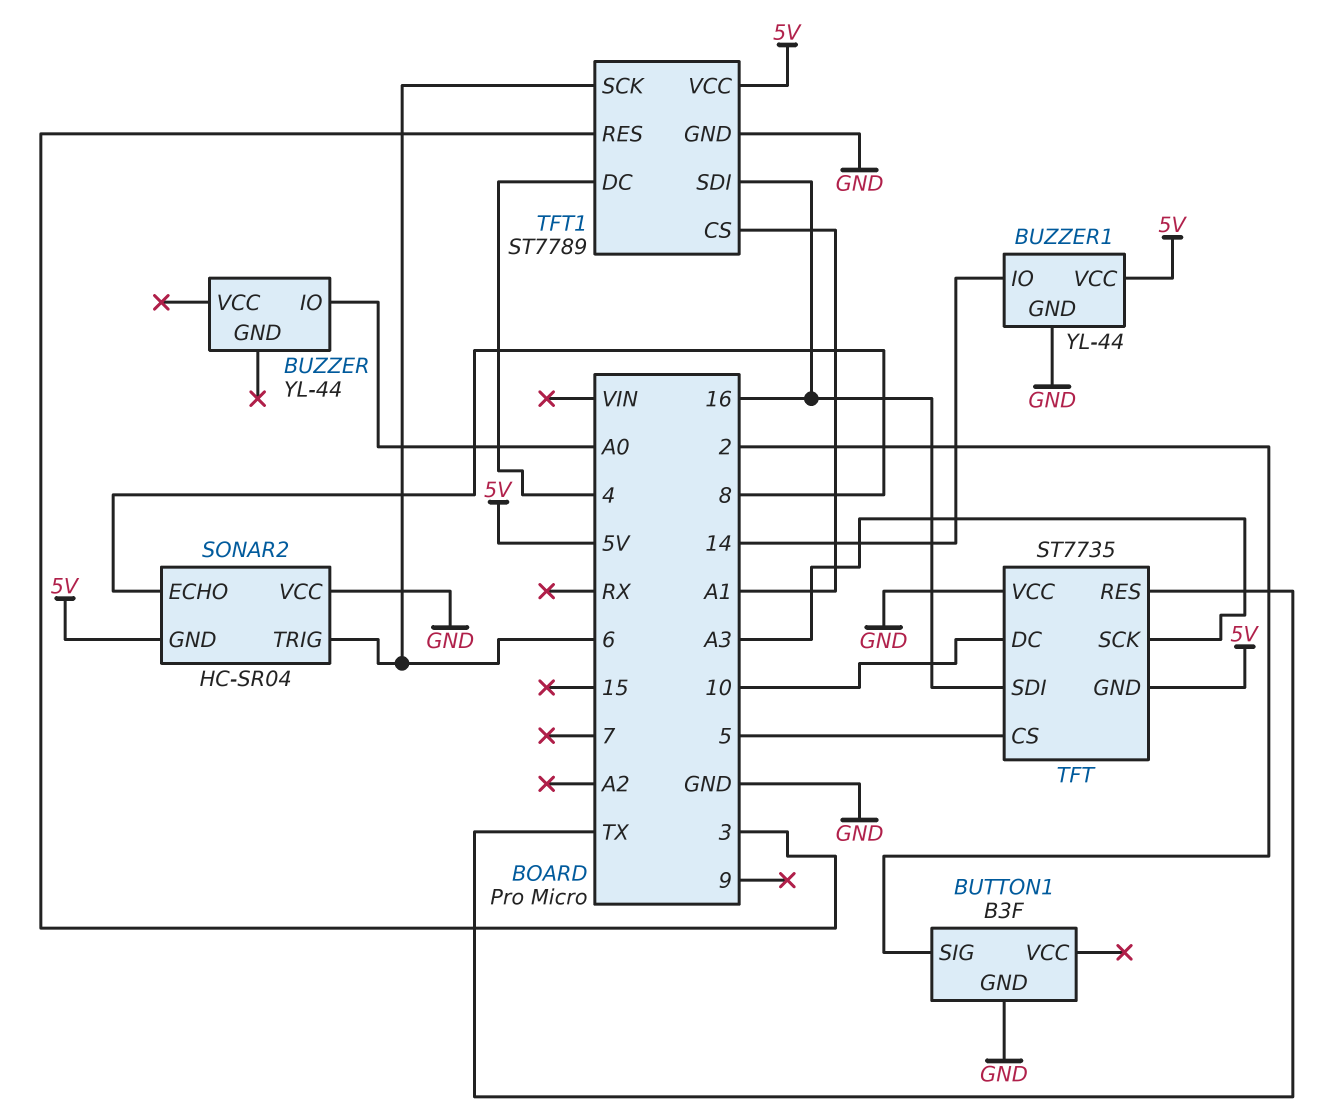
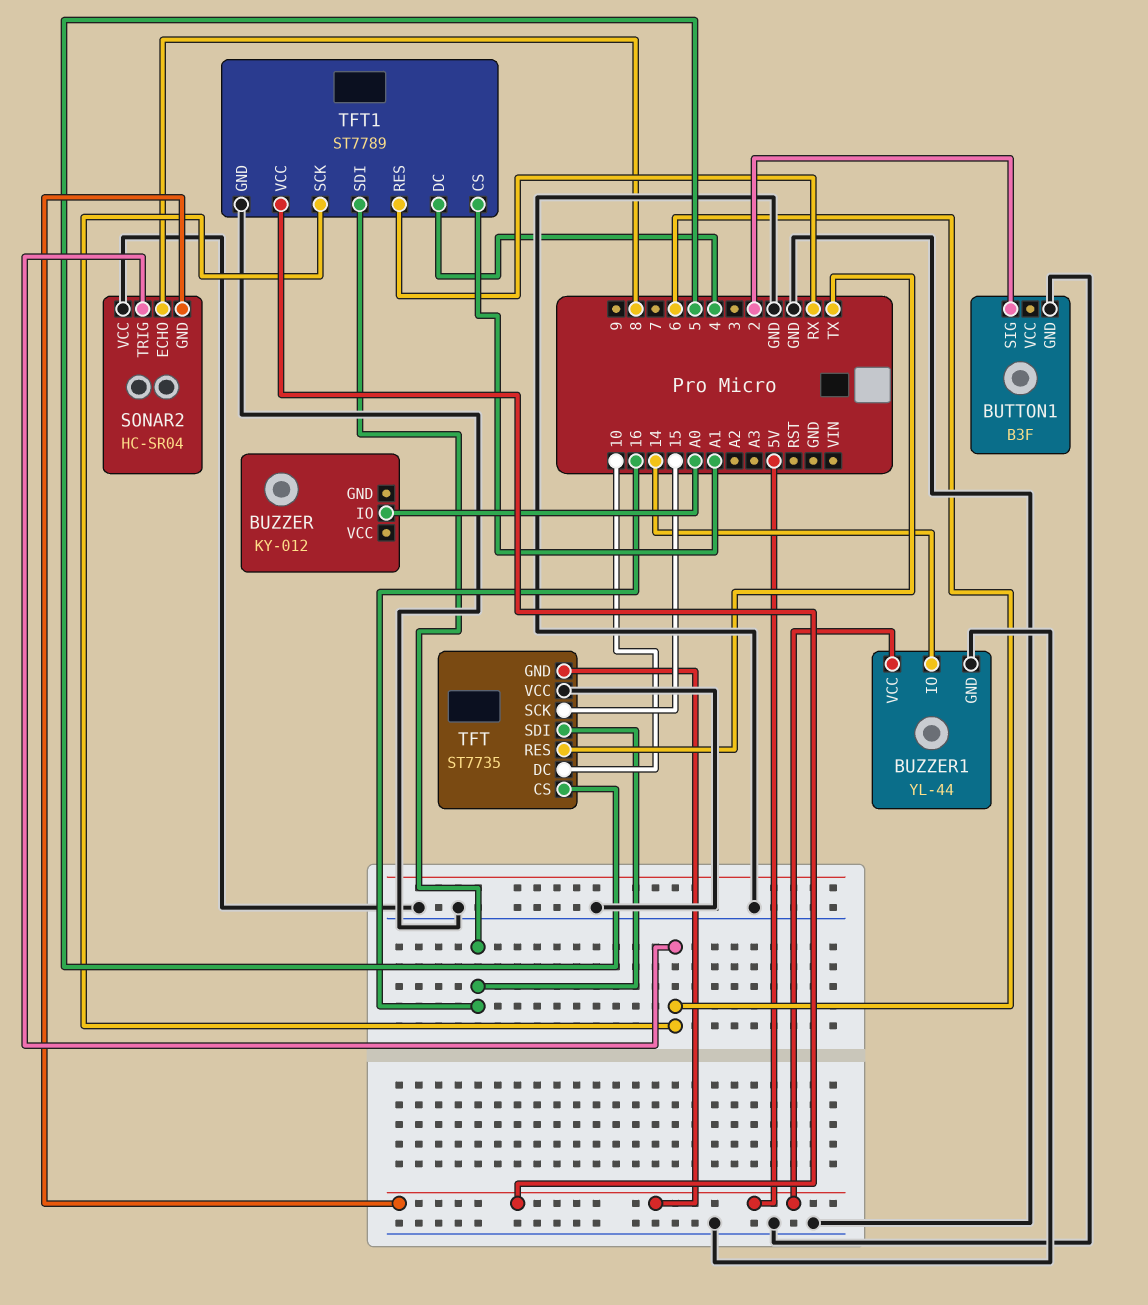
BUZZER: YL-44 -> KY-012
TFT pin SCK: A3 -> 15
TFT1 pin RES: 3 -> RX

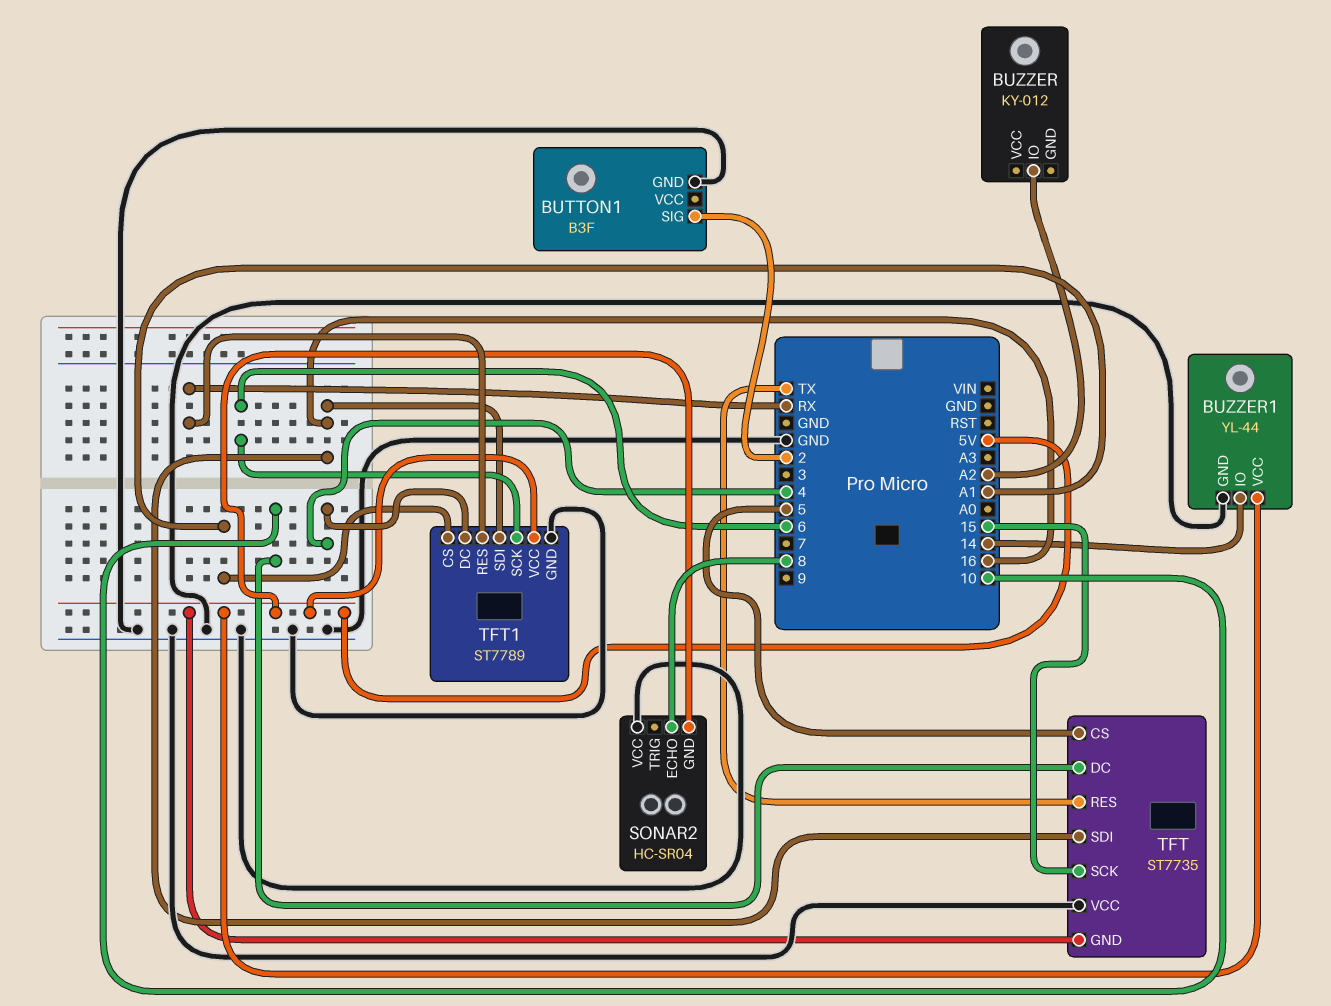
BUZZER pin IO: A0 -> A2
SONAR2 pin TRIG: 6 -> none

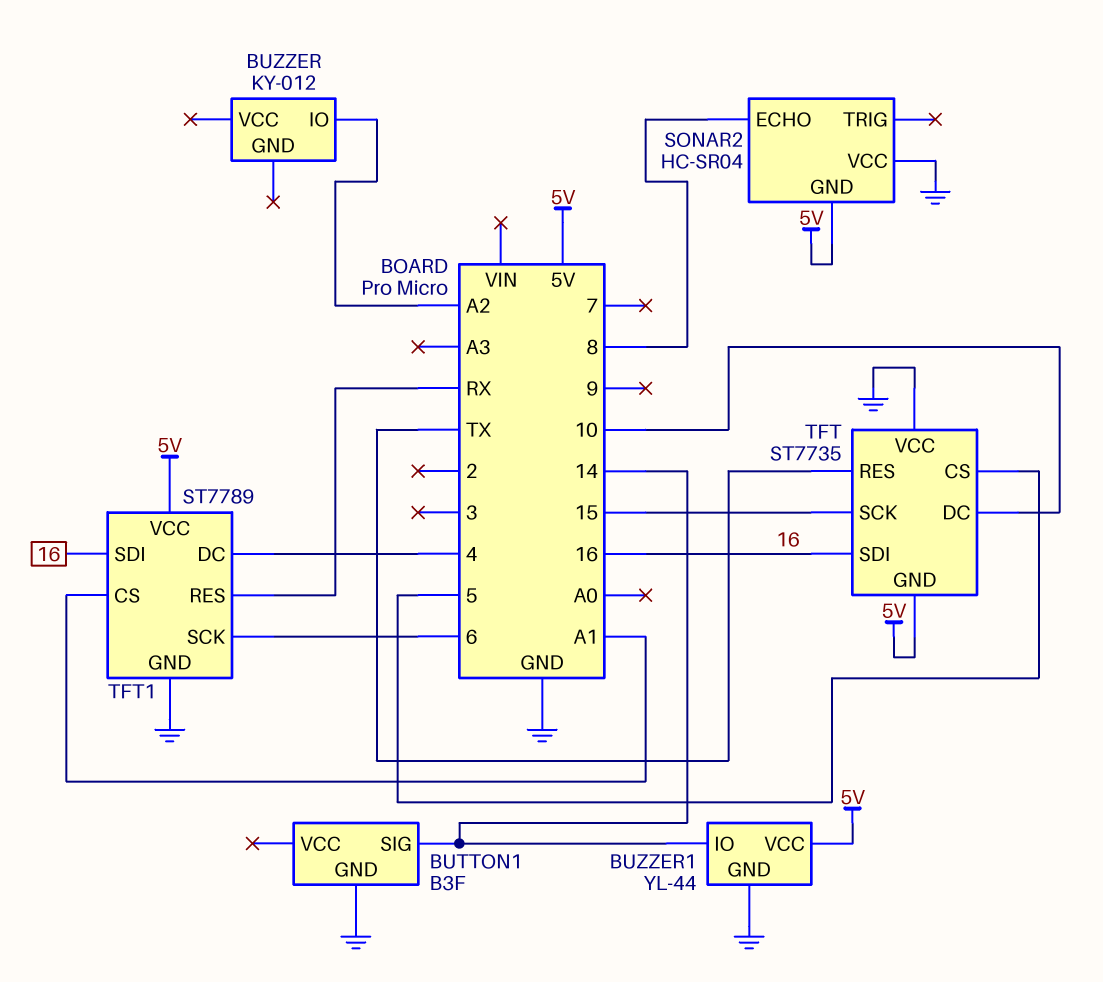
BUTTON1 pin SIG: 2 -> 14

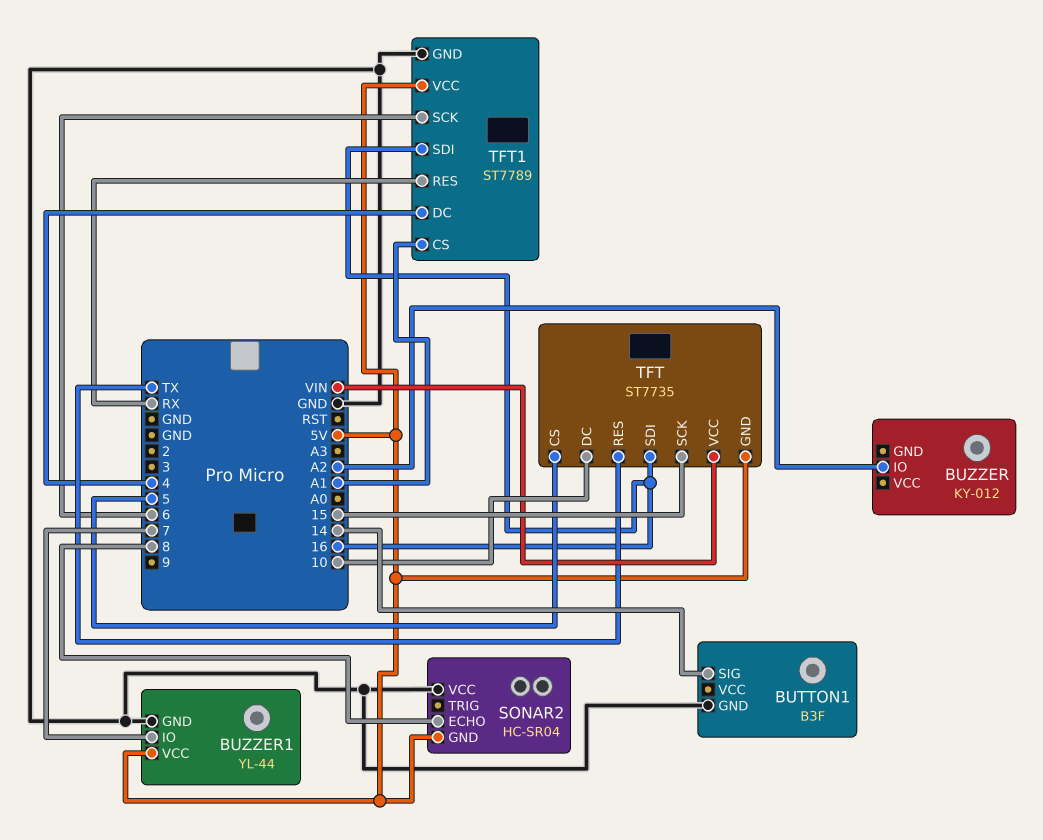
BUZZER1 pin IO: 14 -> 7
TFT pin VCC: GND -> VIN

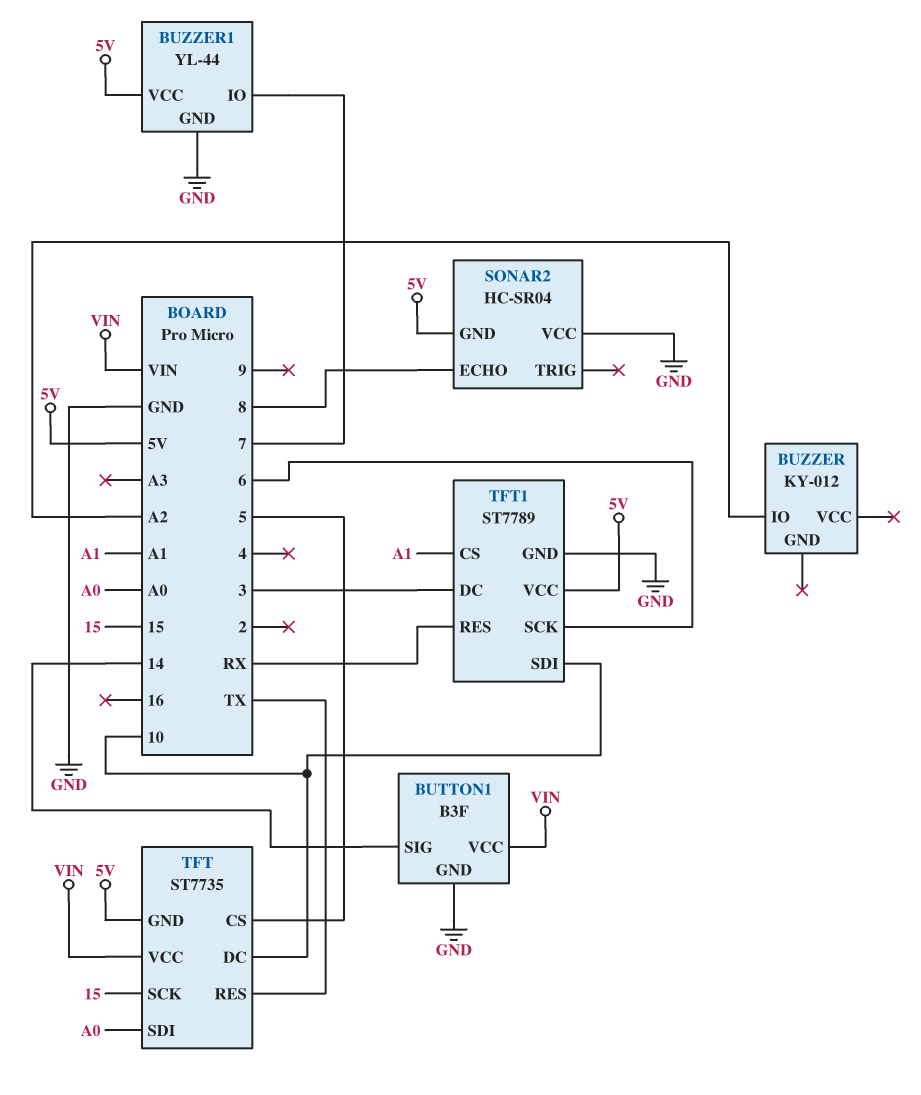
BUTTON1 pin VCC: none -> VIN
TFT pin SDI: 16 -> A0
TFT1 pin DC: 4 -> 3
TFT1 pin SDI: 16 -> 10

